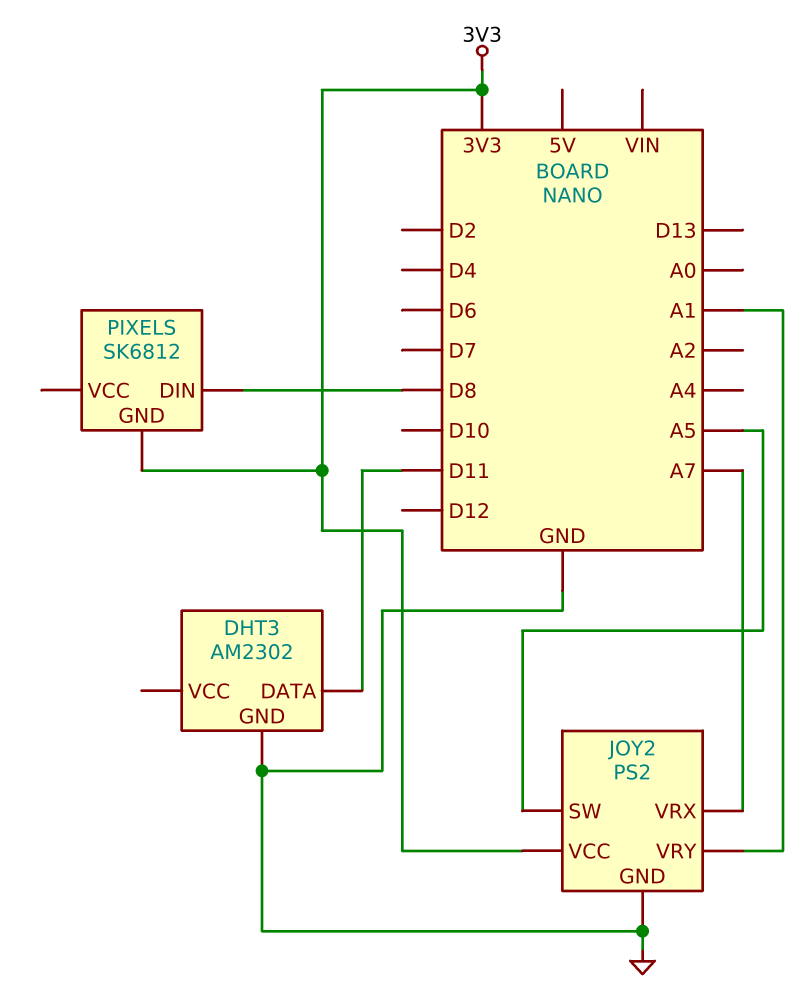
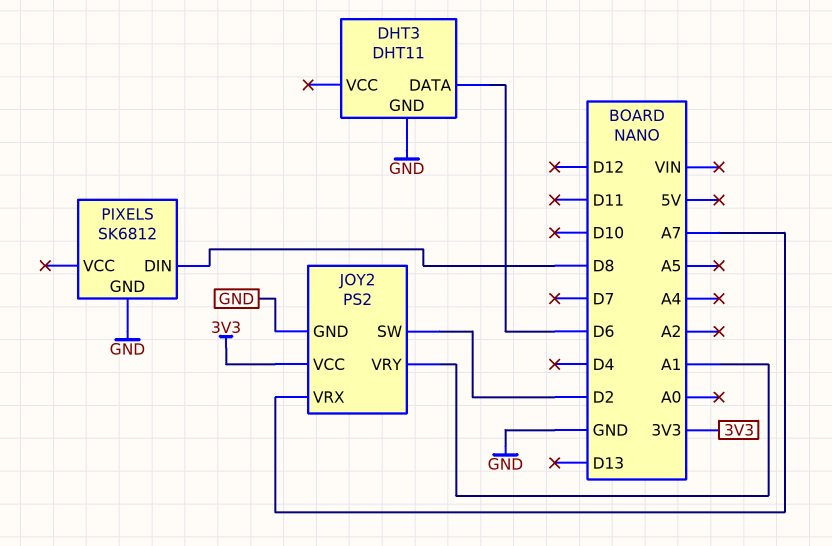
DHT3: AM2302 -> DHT11
DHT3 pin DATA: D11 -> D6
JOY2 pin SW: A5 -> D2
PIXELS pin GND: 3V3 -> GND

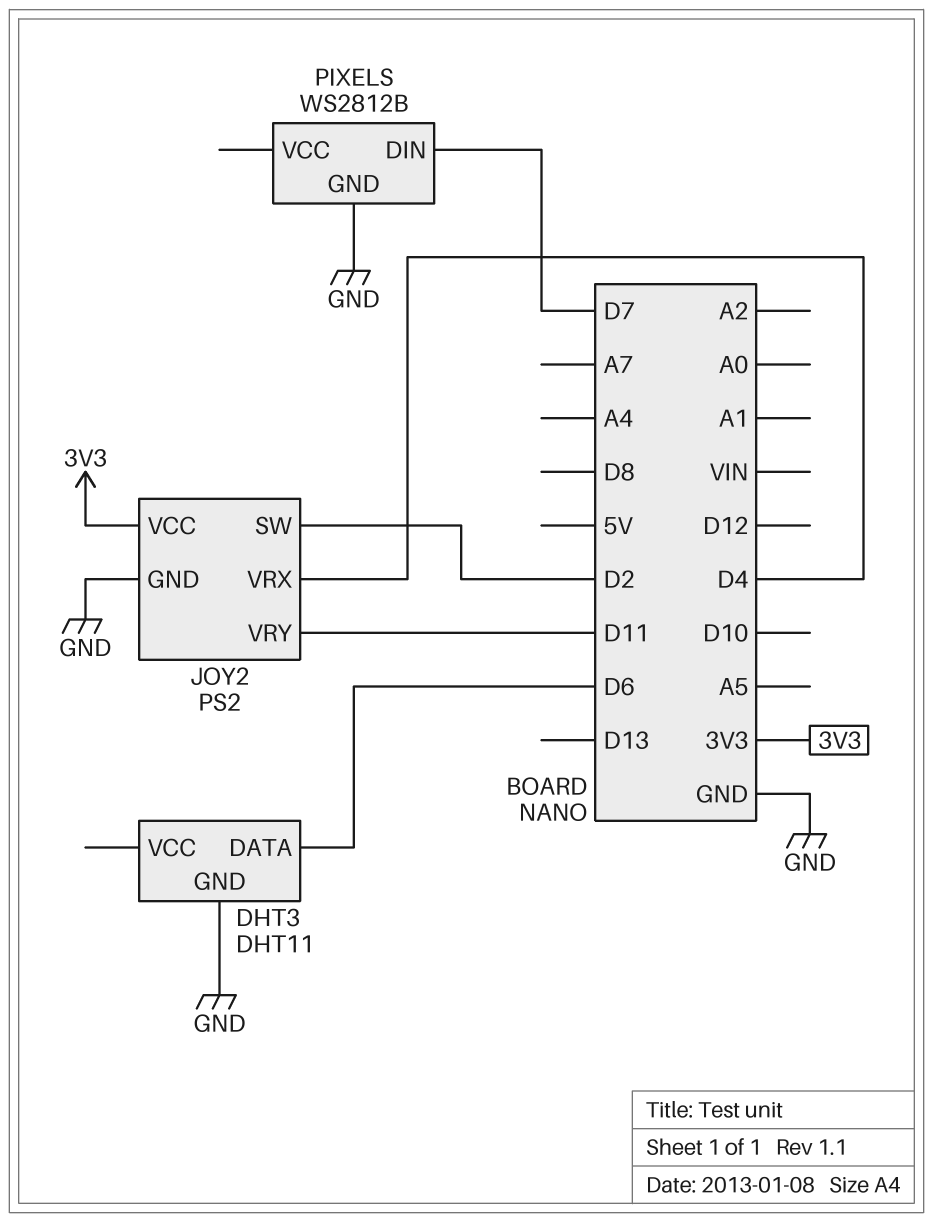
JOY2 pin VRX: A7 -> D4
JOY2 pin VRY: A1 -> D11
PIXELS: SK6812 -> WS2812B
PIXELS pin DIN: D8 -> D7

